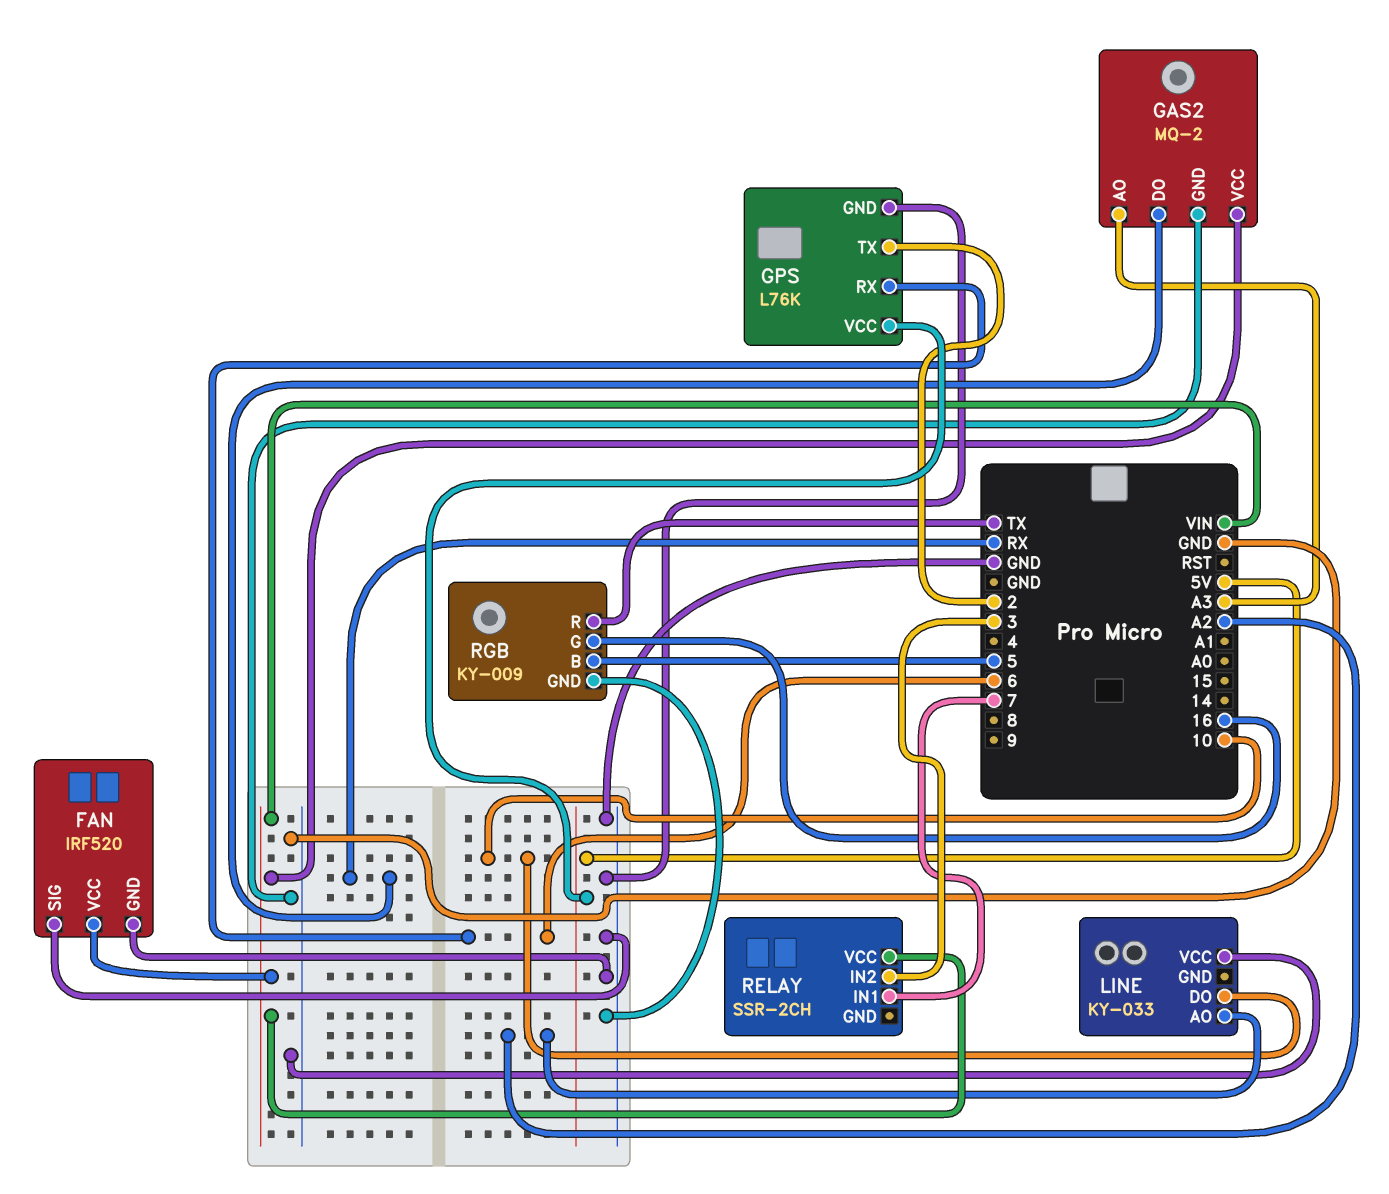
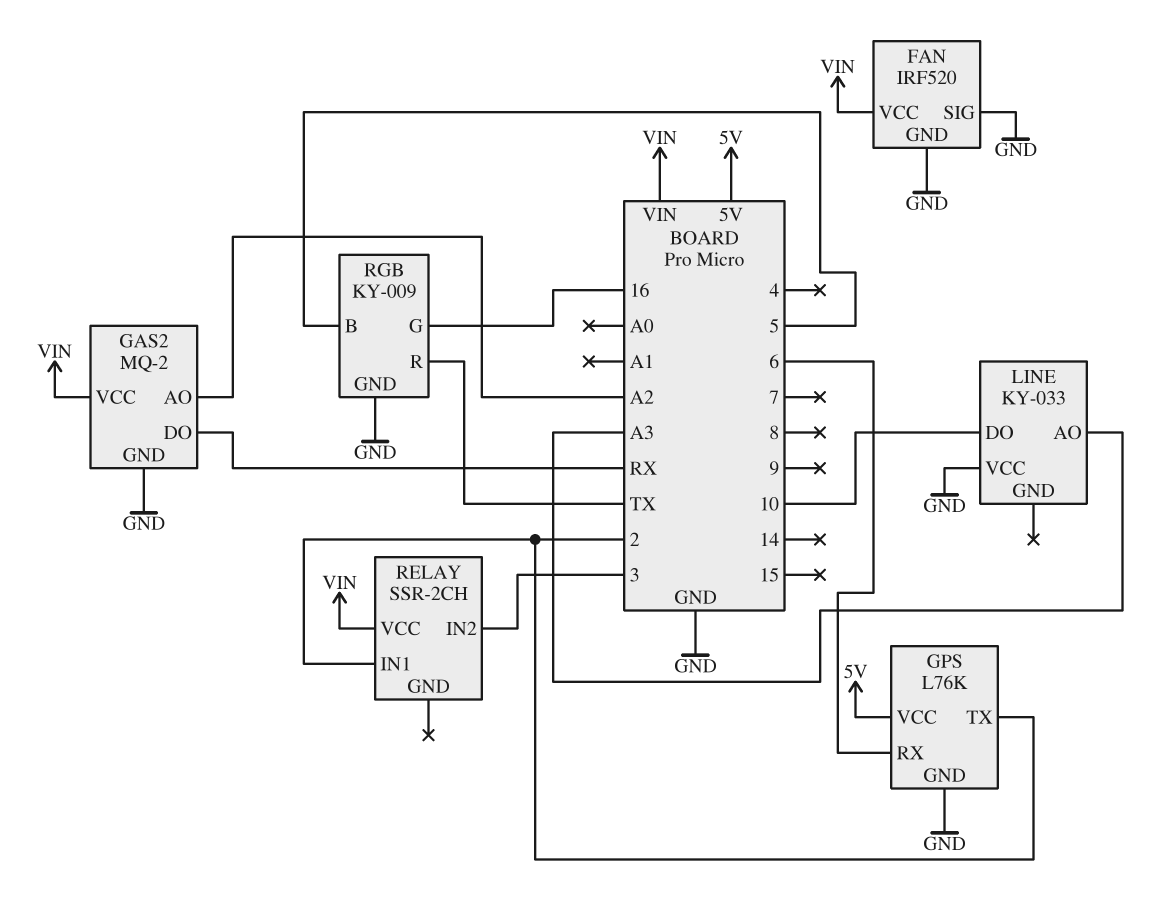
GAS2 pin AO: A3 -> A2
LINE pin AO: A2 -> A3
RELAY pin IN1: 7 -> 2

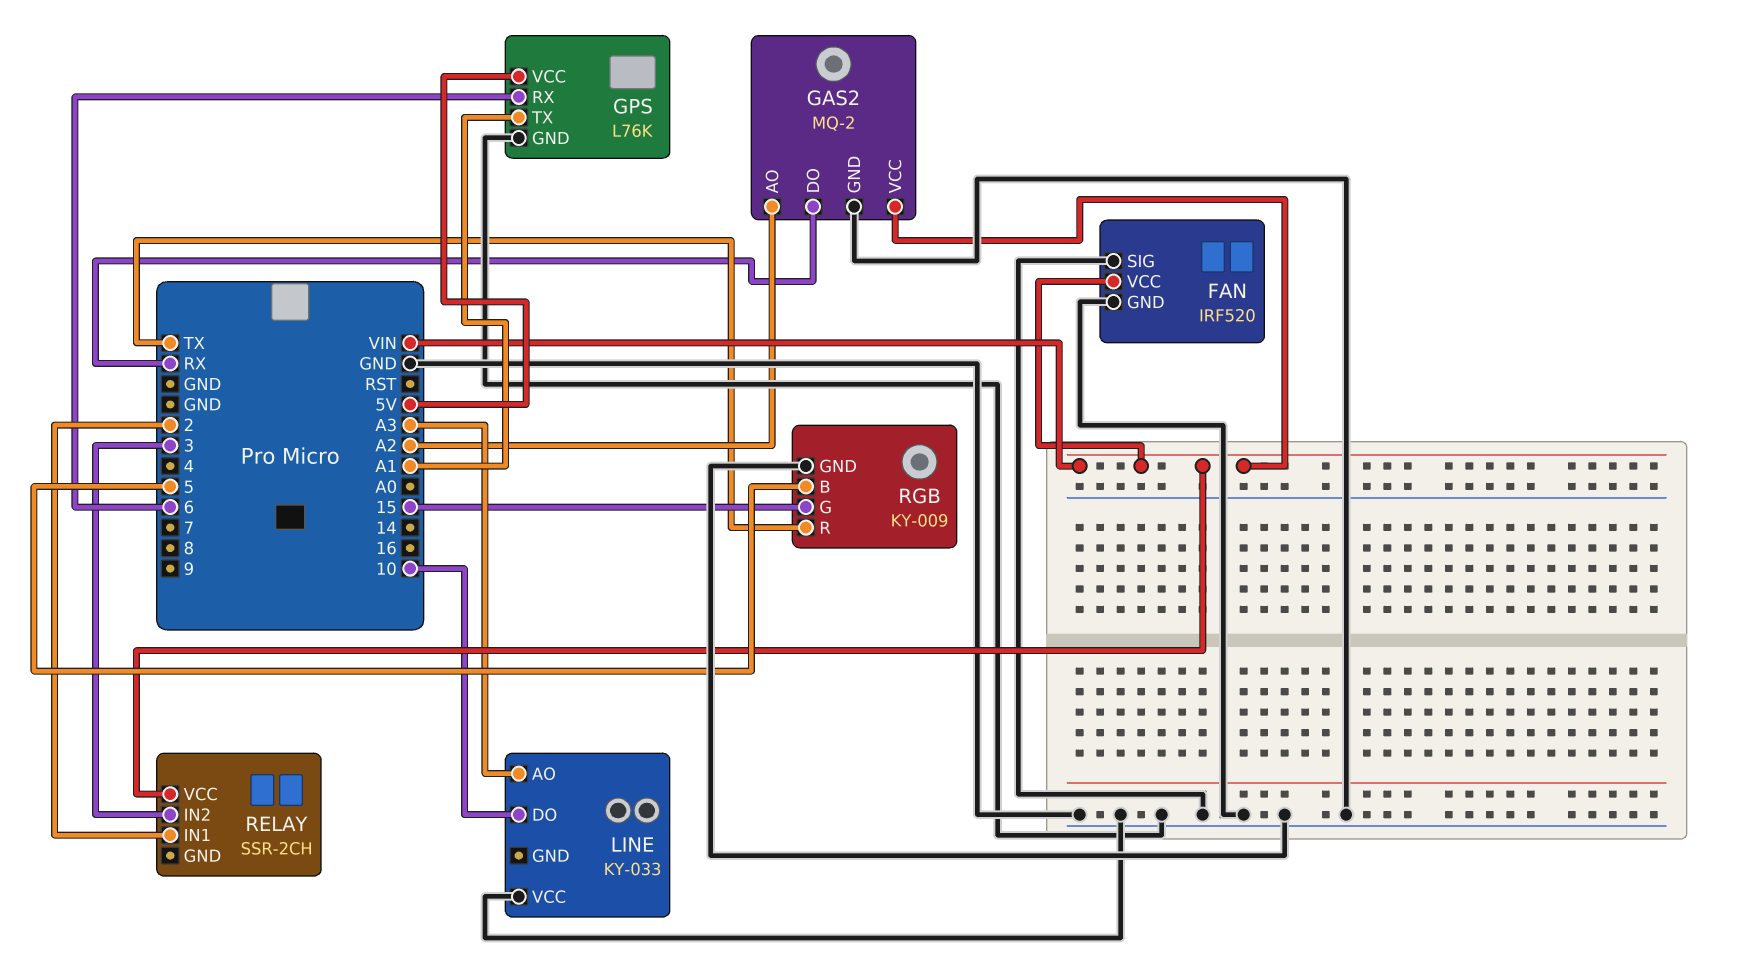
GPS pin TX: 2 -> A1
RGB pin G: 16 -> 15

